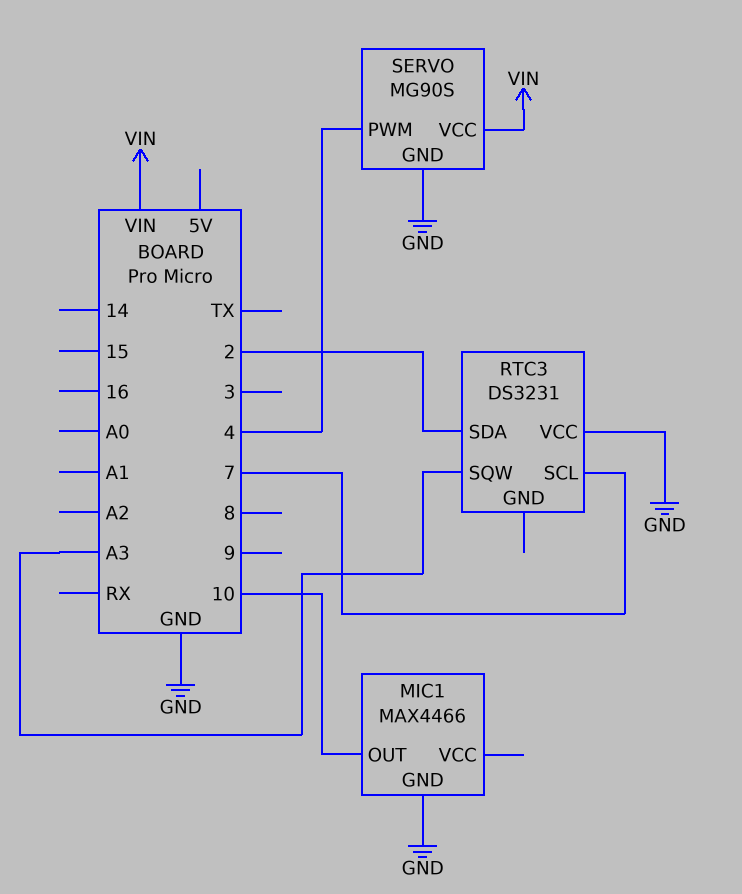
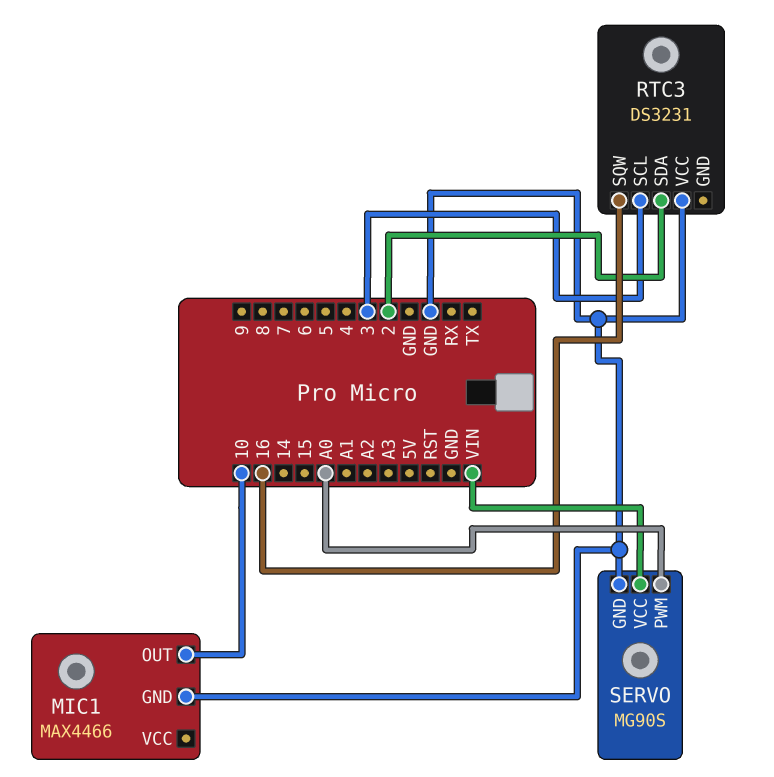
RTC3 pin SCL: 7 -> 3
RTC3 pin SQW: A3 -> 16
SERVO pin PWM: 4 -> A0

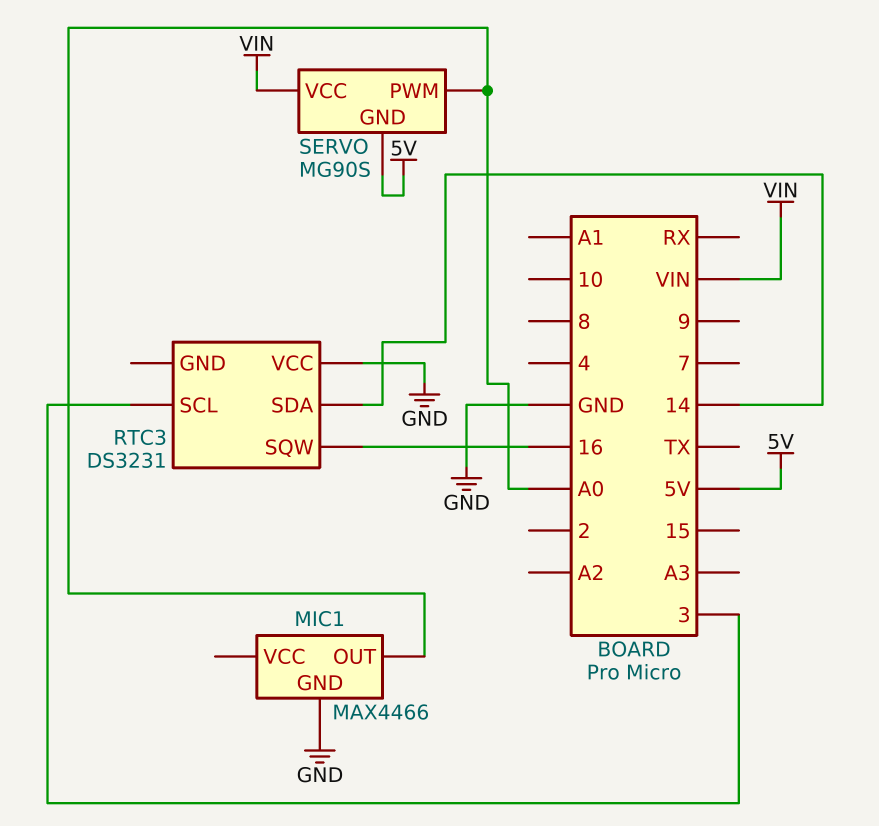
MIC1 pin OUT: 10 -> A0
RTC3 pin SDA: 2 -> 14
SERVO pin GND: GND -> 5V

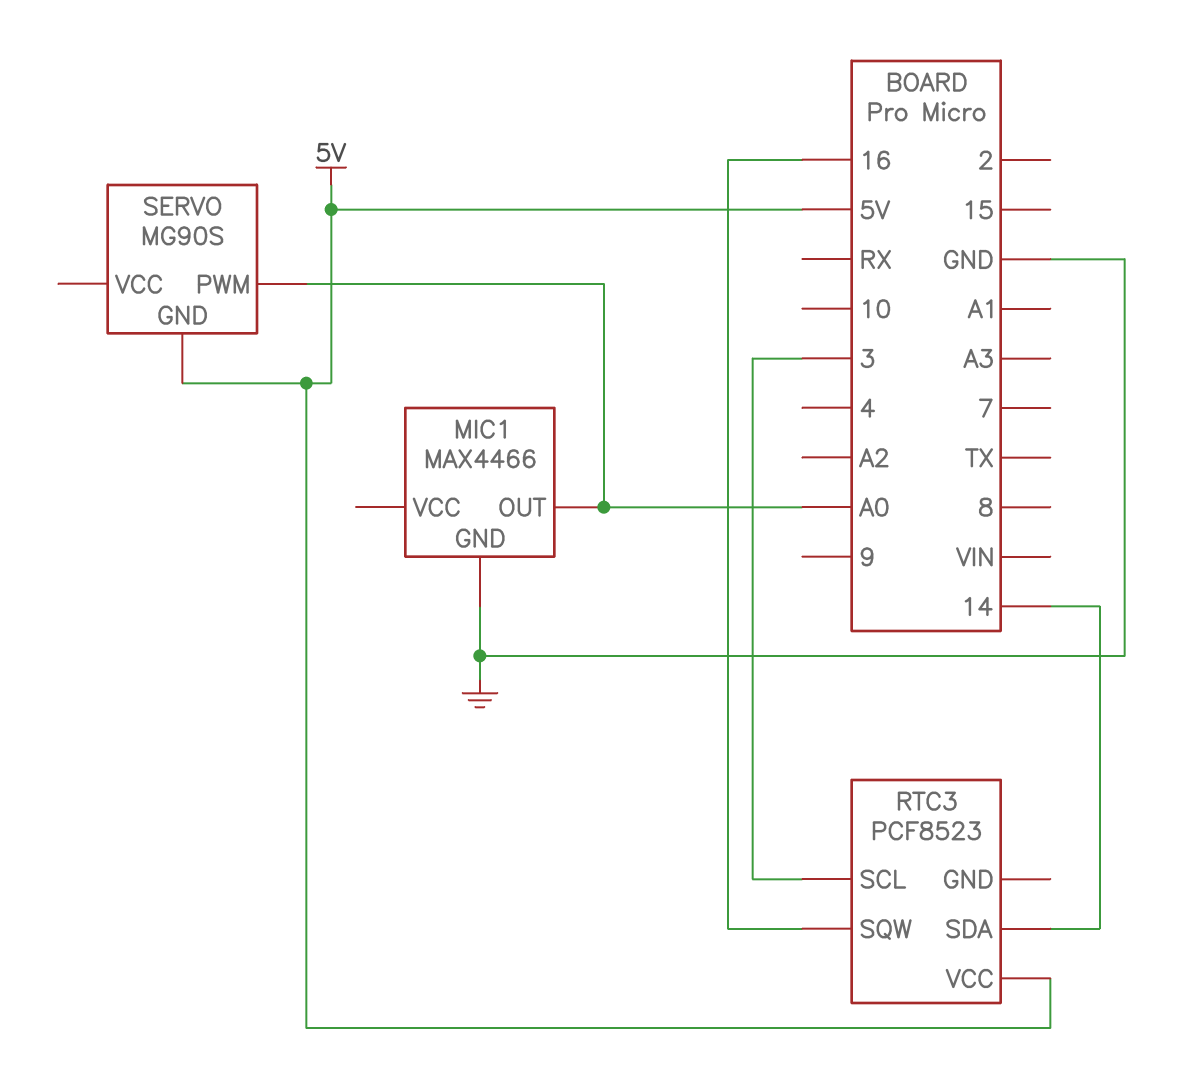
RTC3: DS3231 -> PCF8523
RTC3 pin VCC: GND -> 5V
SERVO pin VCC: VIN -> none

